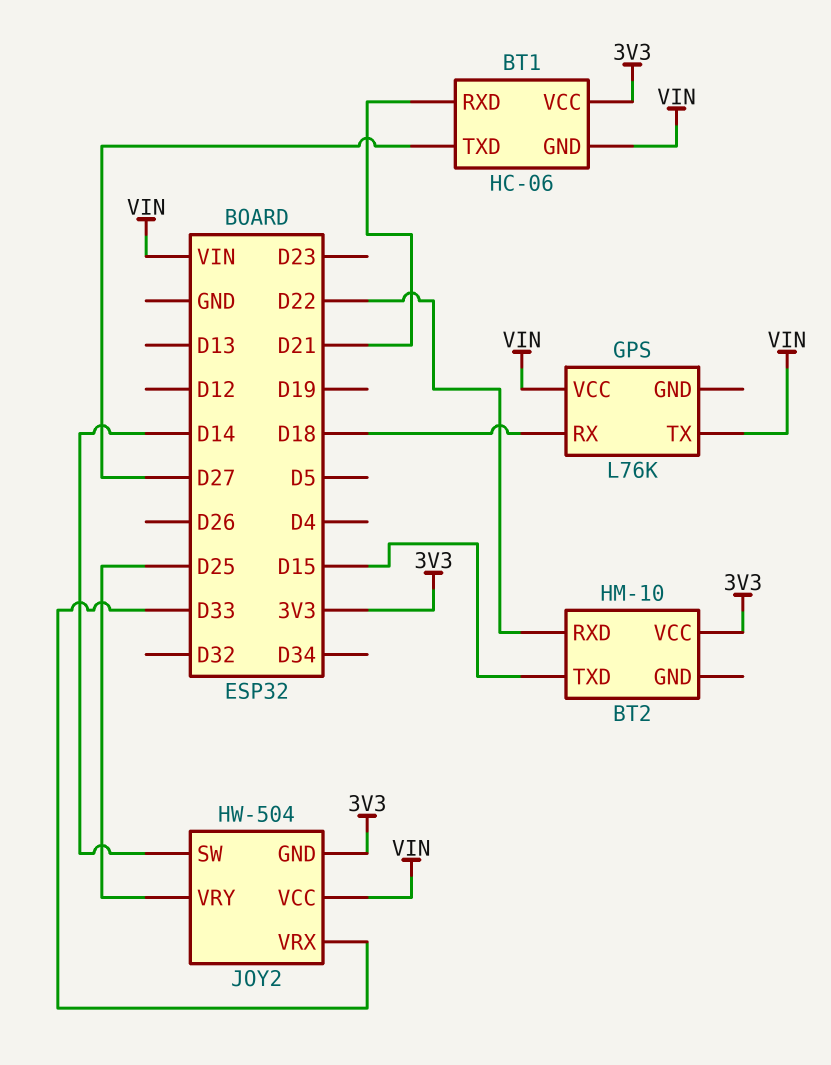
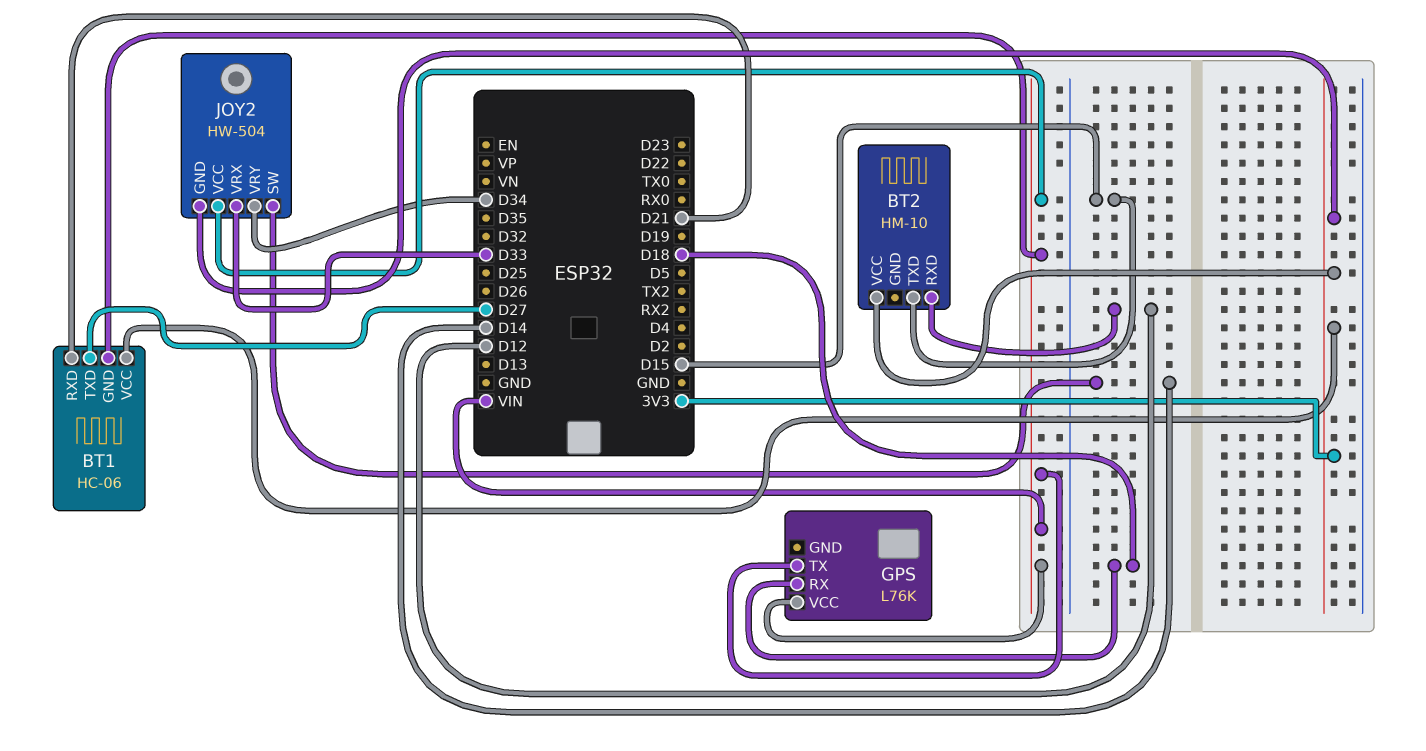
BT2 pin RXD: D22 -> D12
JOY2 pin VRY: D25 -> D34

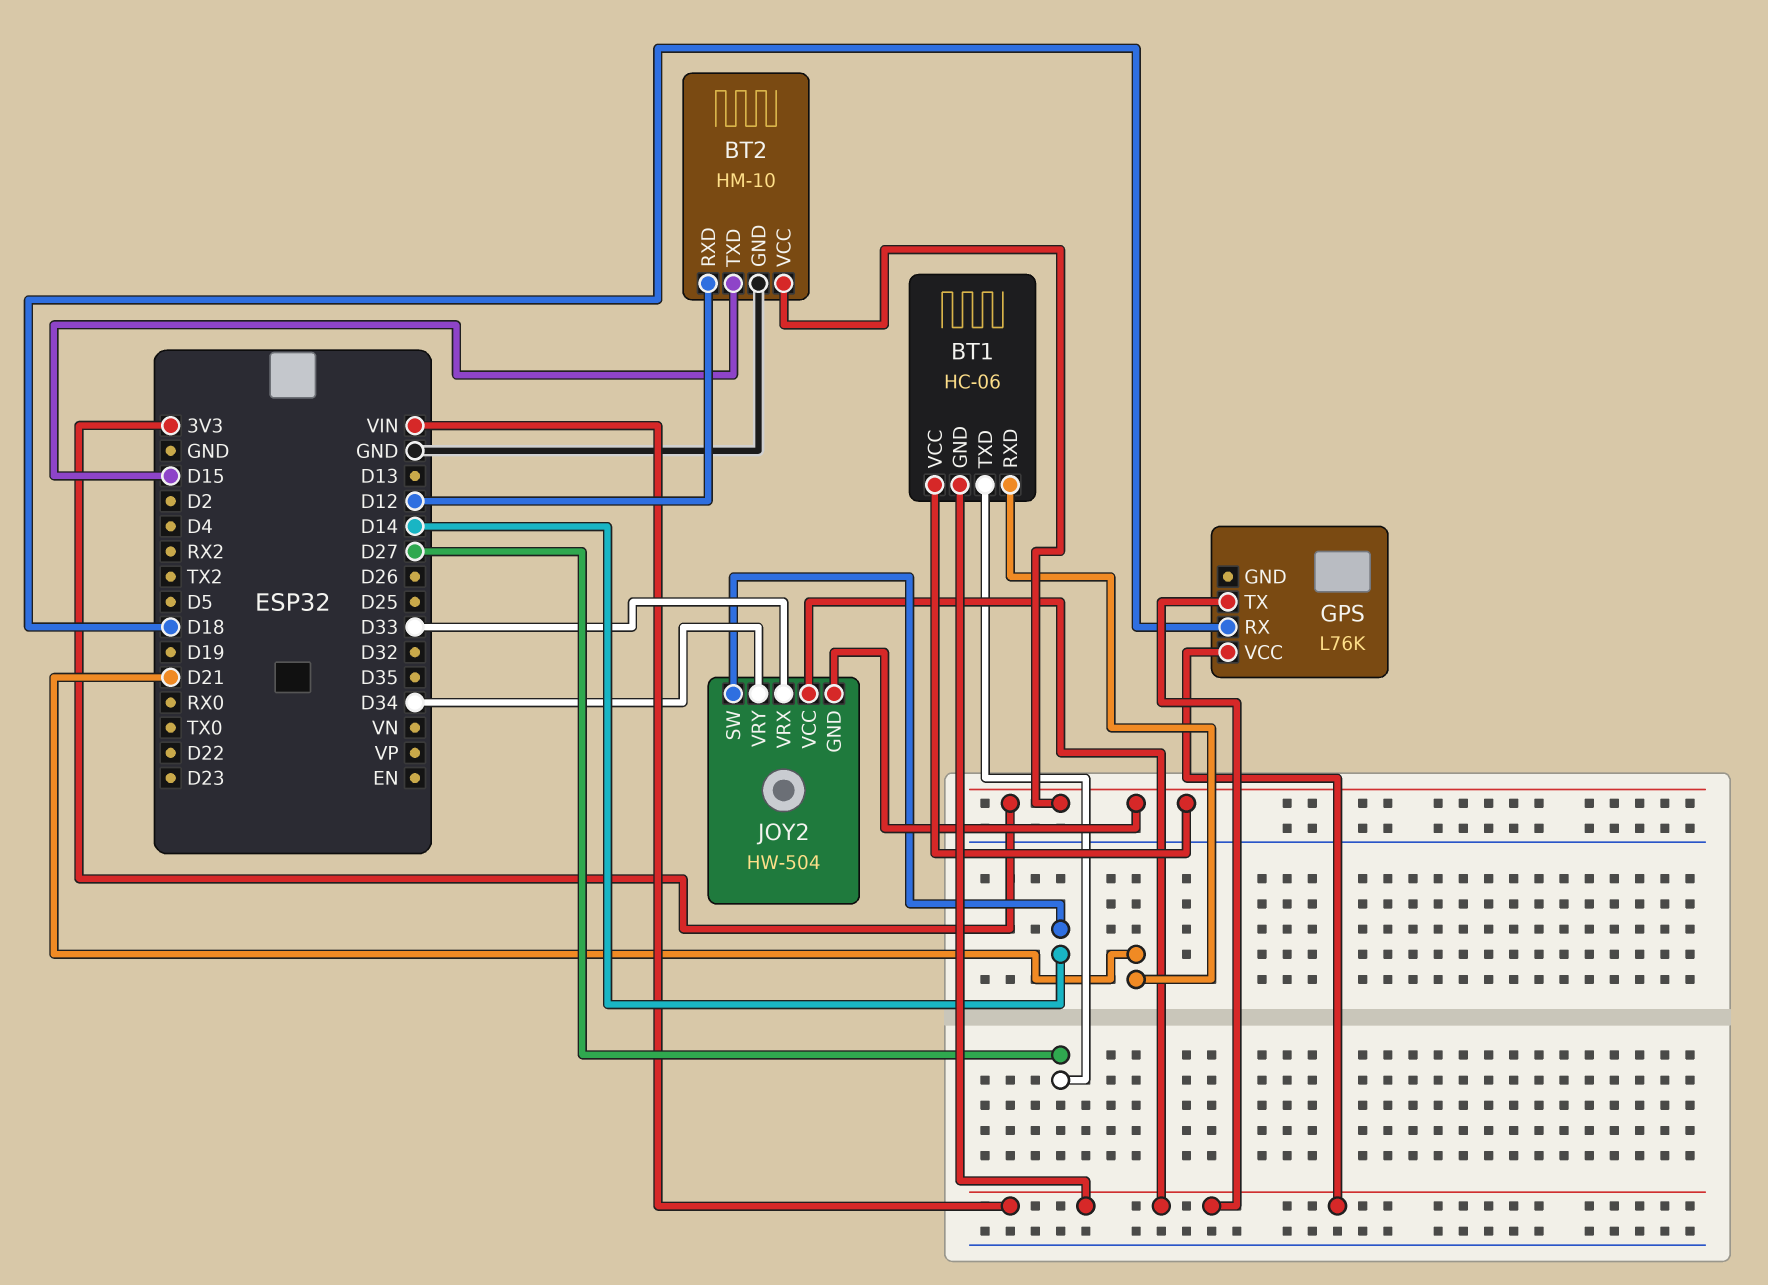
BT2 pin GND: none -> GND

